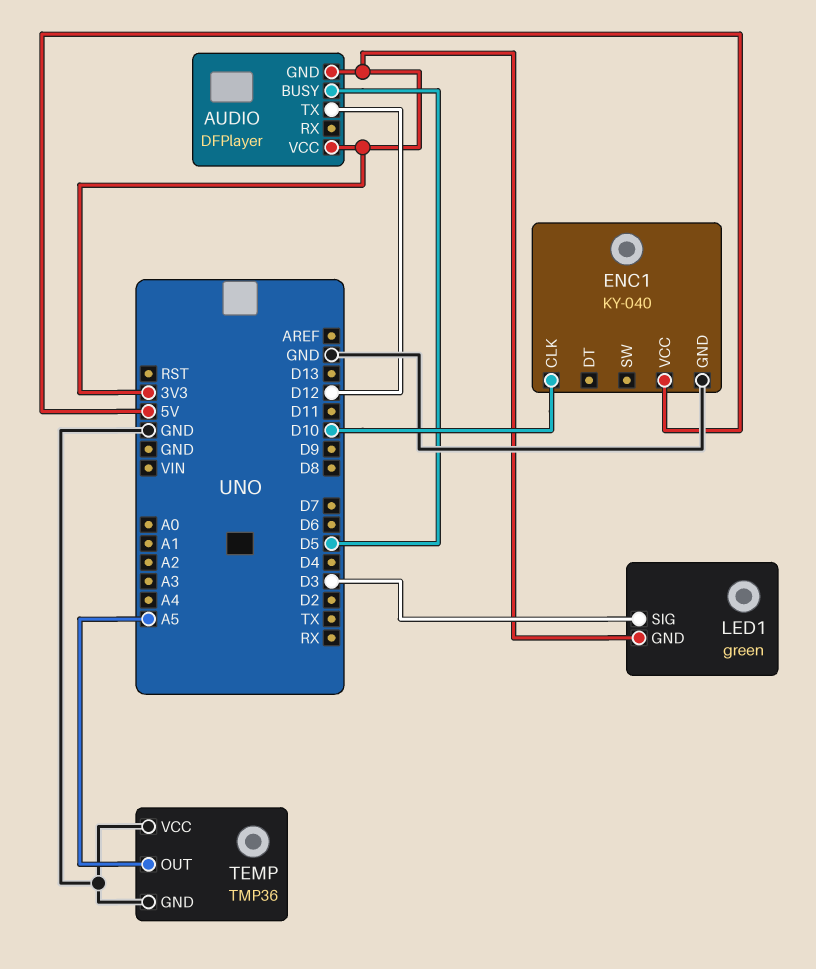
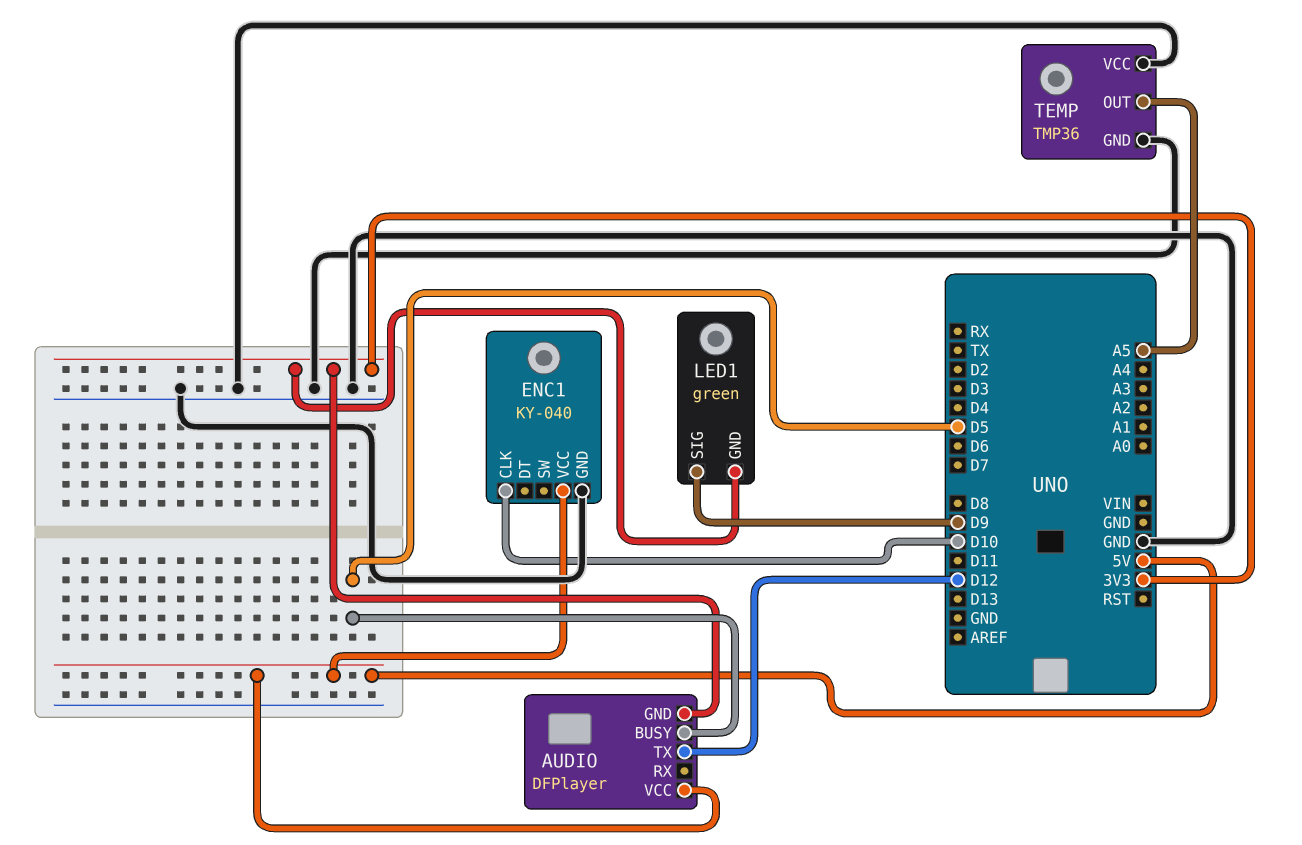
AUDIO pin VCC: 3V3 -> 5V
LED1 pin SIG: D3 -> D9

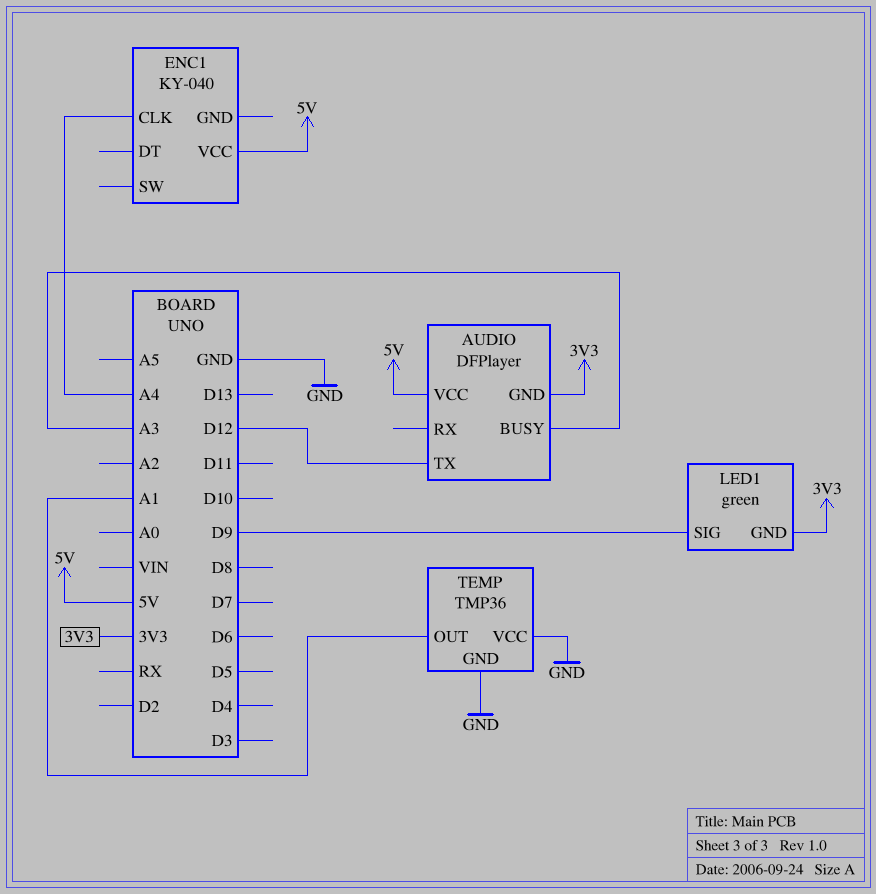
AUDIO pin BUSY: D5 -> A3
ENC1 pin CLK: D10 -> A4
ENC1 pin GND: GND -> none
TEMP pin OUT: A5 -> A1

